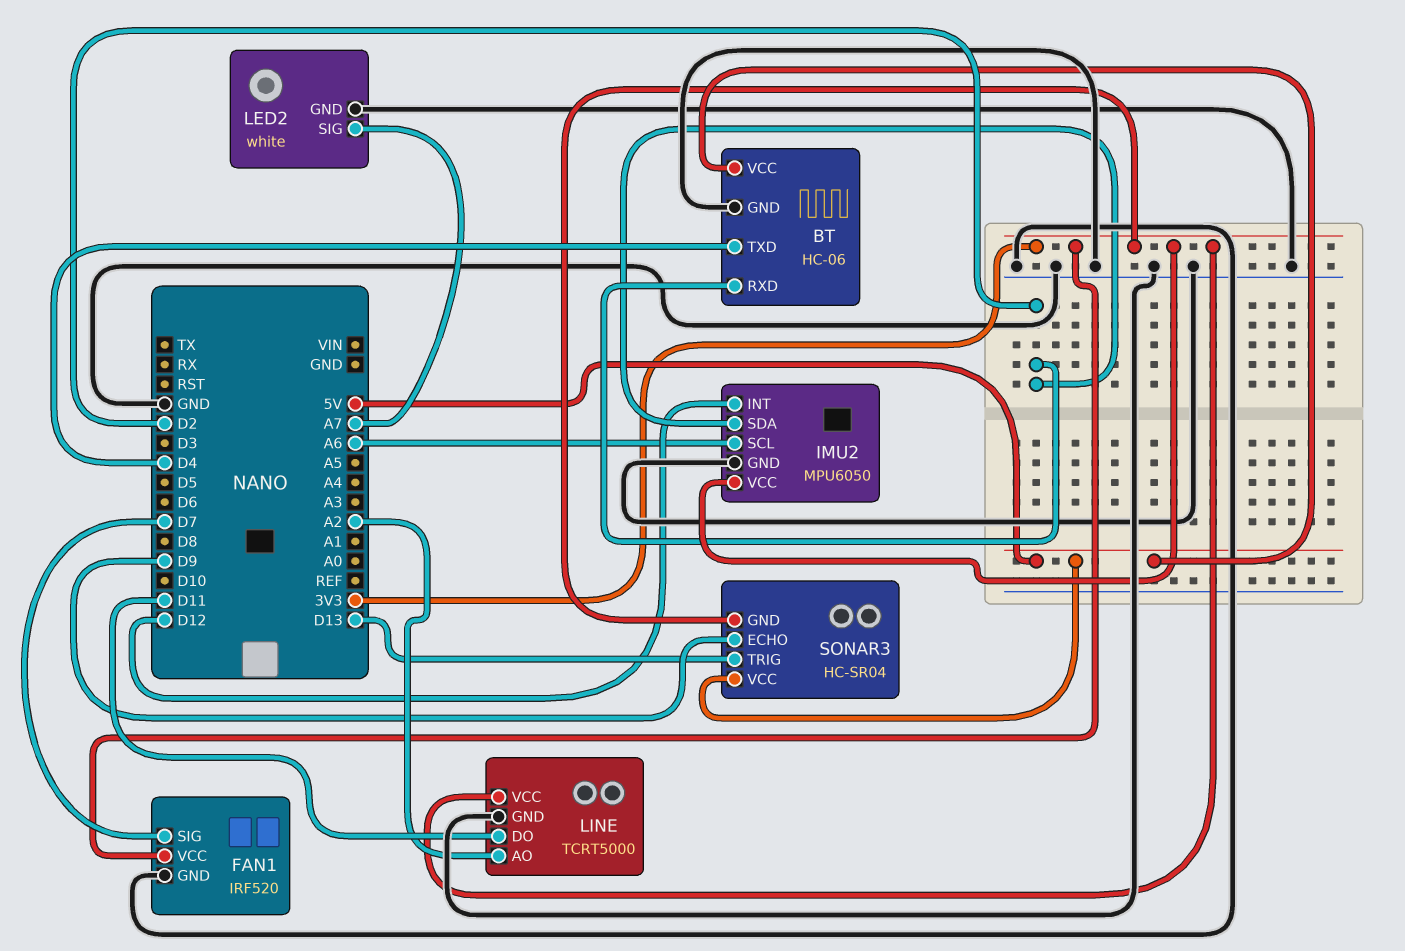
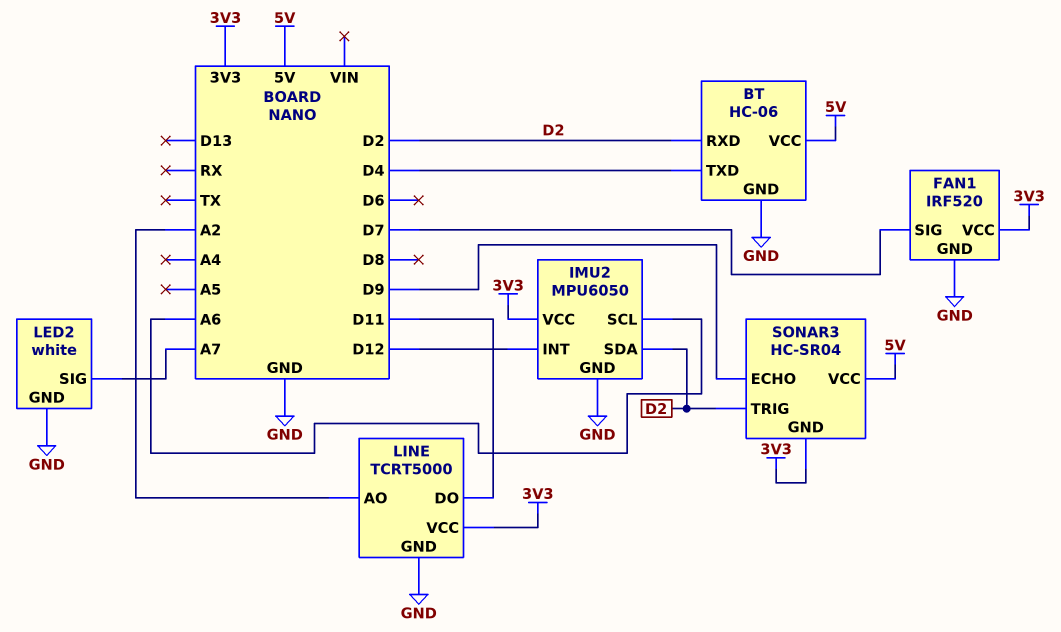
SONAR3 pin TRIG: D13 -> D2

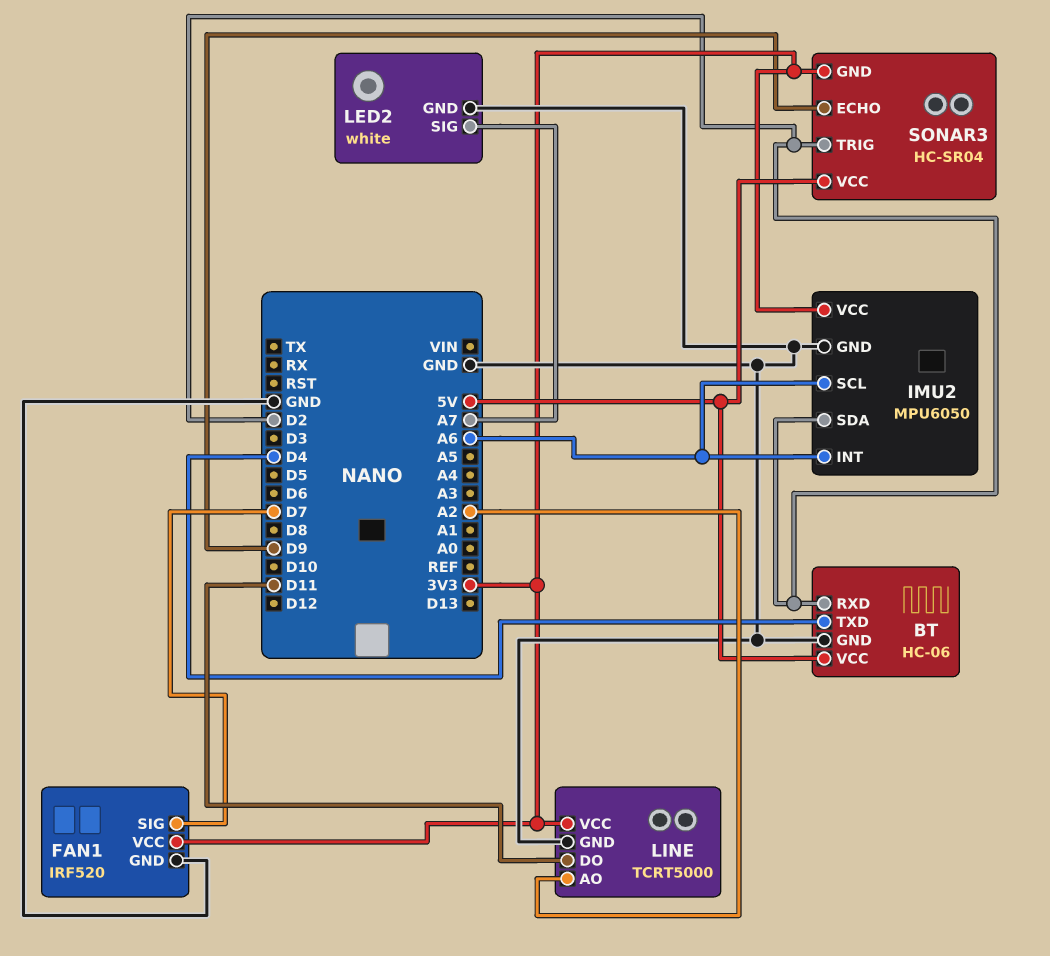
IMU2 pin INT: D12 -> A6

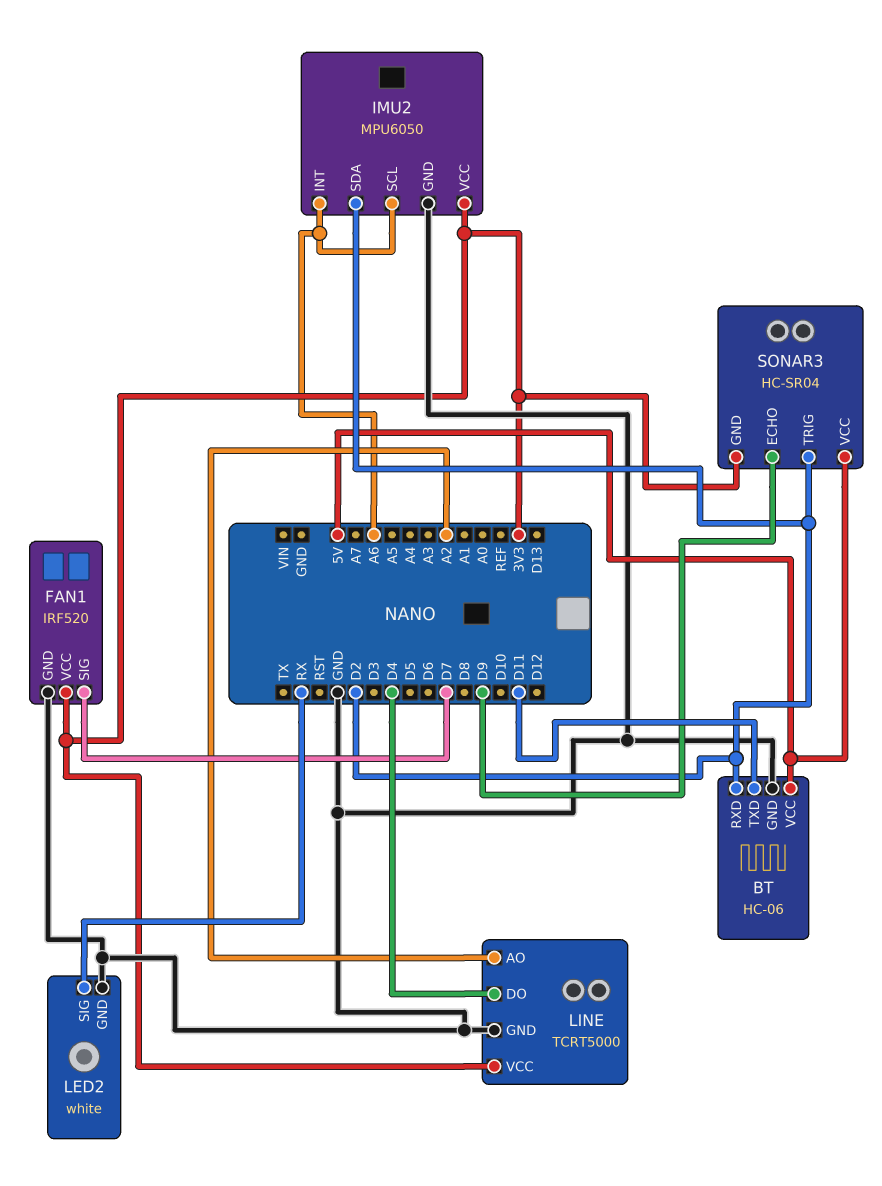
BT pin TXD: D4 -> D11
LED2 pin SIG: A7 -> RX
LINE pin DO: D11 -> D4

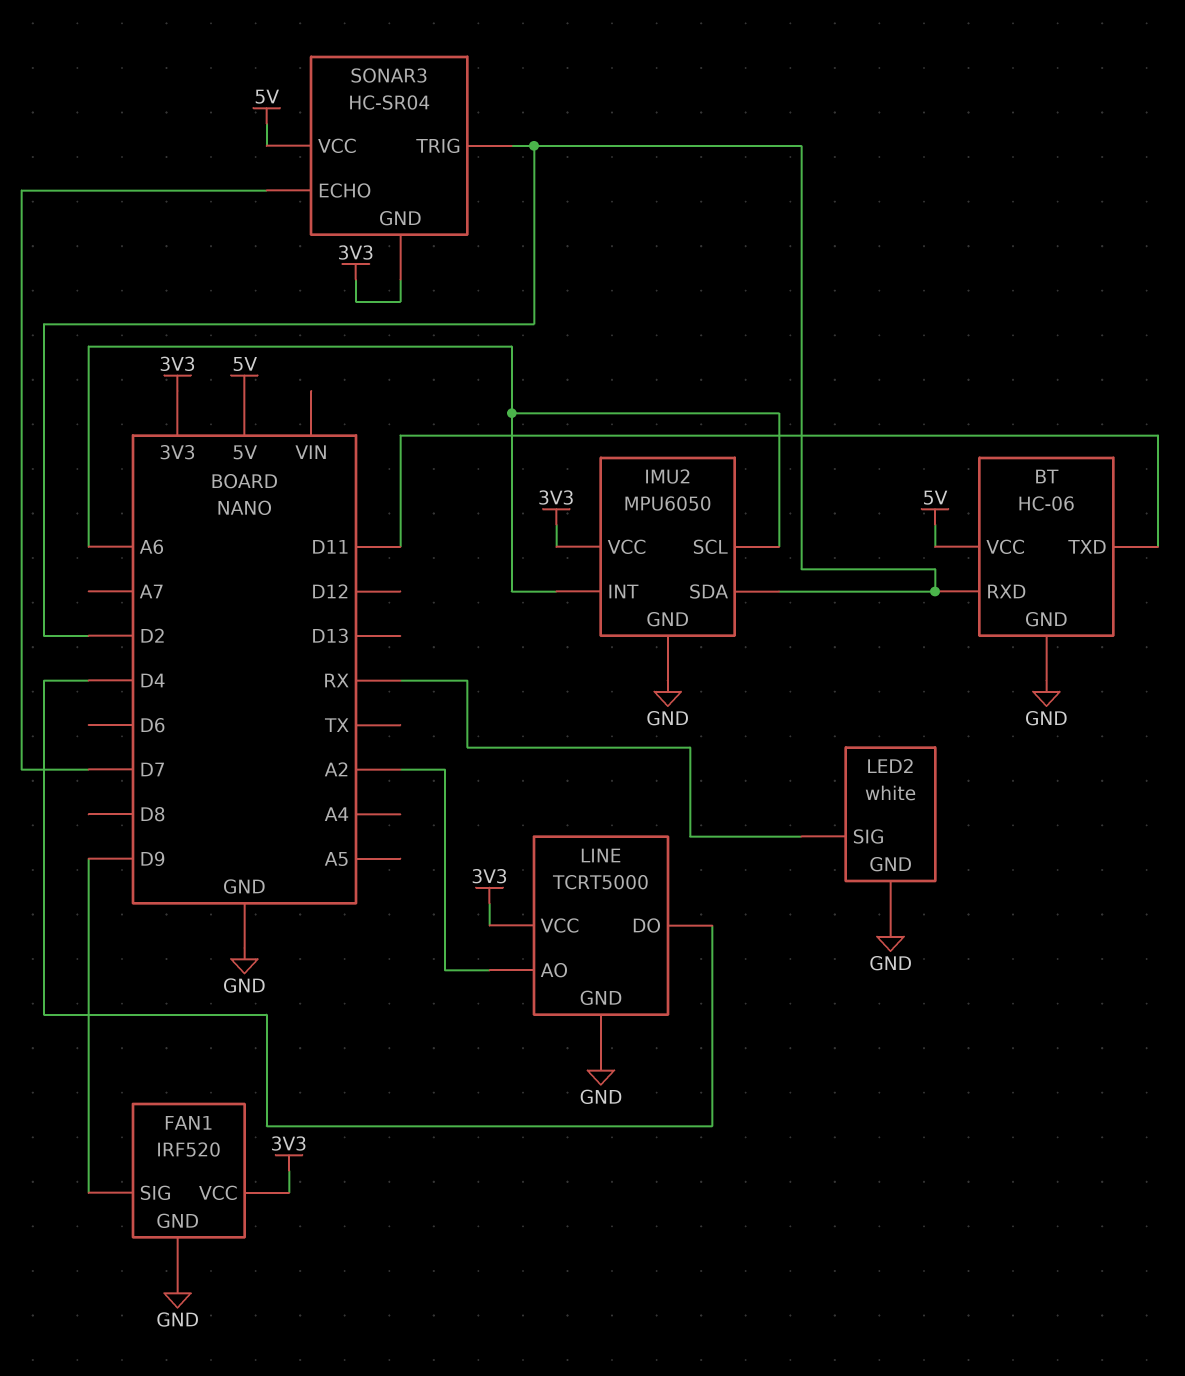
FAN1 pin SIG: D7 -> D9
SONAR3 pin ECHO: D9 -> D7

